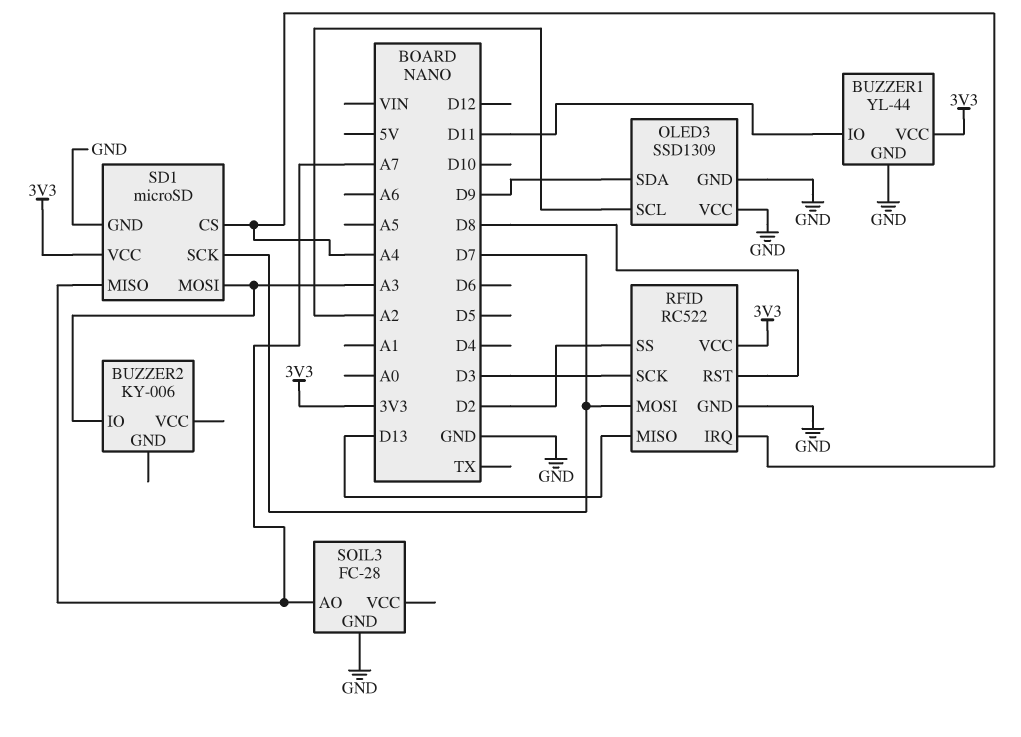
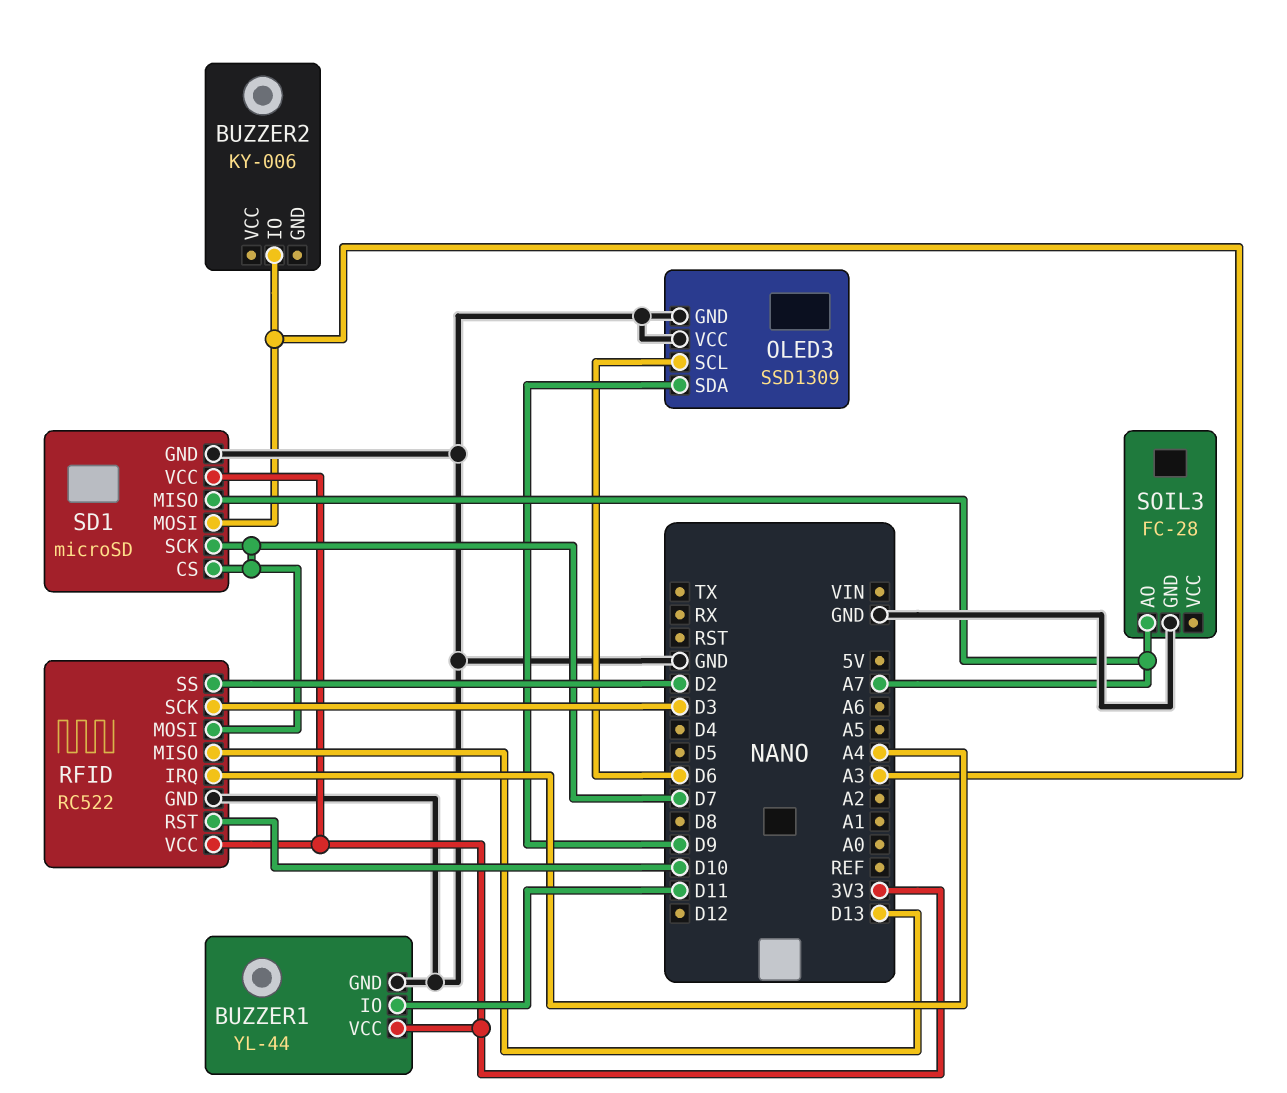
OLED3 pin SCL: A2 -> D6
RFID pin RST: D8 -> D10
SD1 pin CS: A4 -> D7

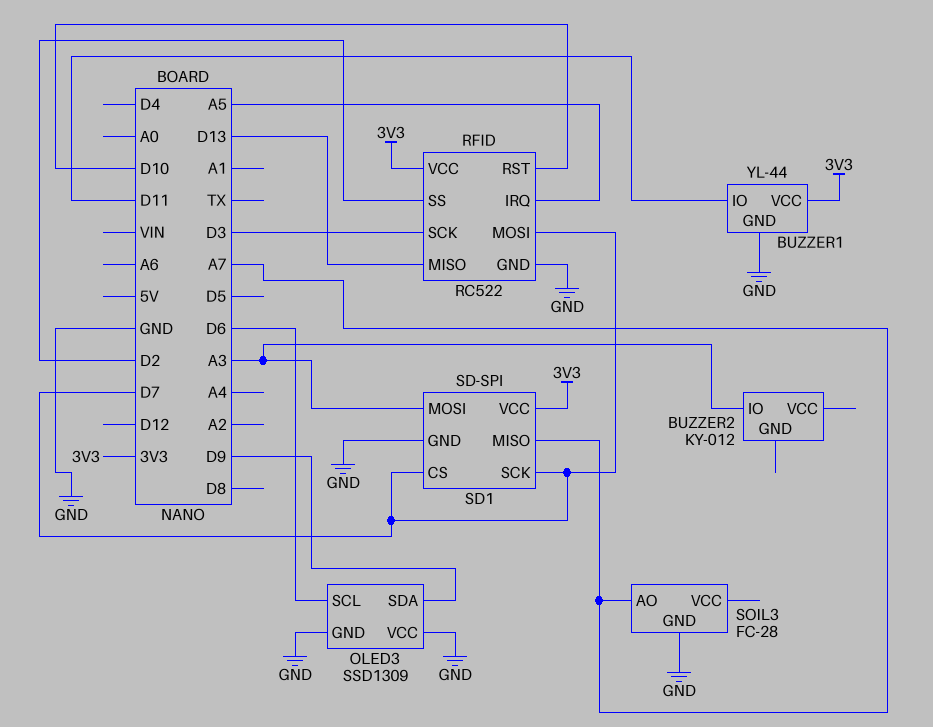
BUZZER2: KY-006 -> KY-012
RFID pin IRQ: A4 -> A5
SD1: microSD -> SD-SPI

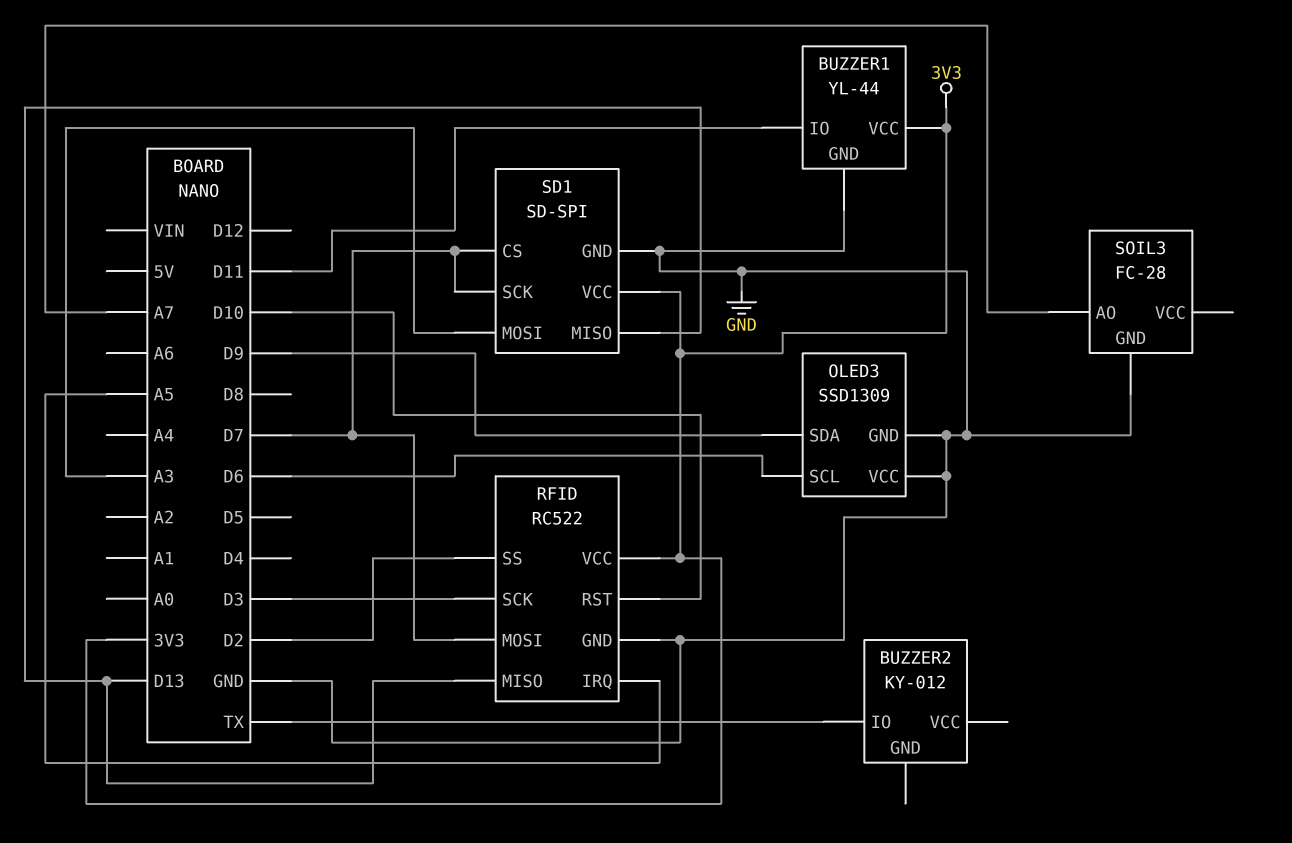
BUZZER2 pin IO: A3 -> TX
SD1 pin MISO: A7 -> D13

